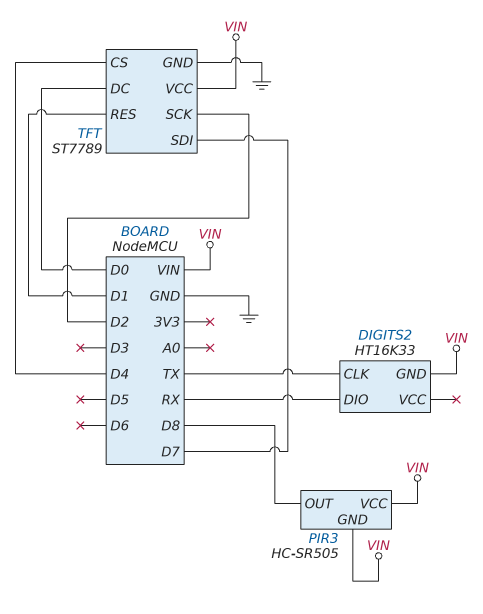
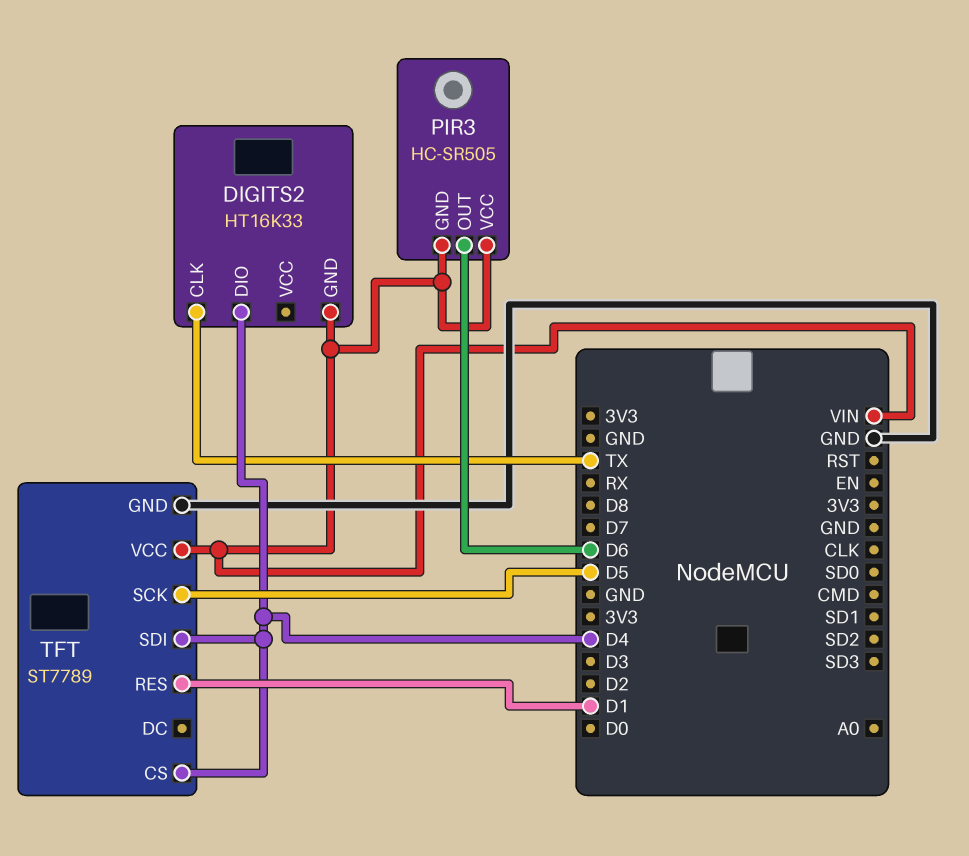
DIGITS2 pin DIO: RX -> D4
PIR3 pin OUT: D8 -> D6
TFT pin DC: D0 -> none
TFT pin SCK: D2 -> D5
TFT pin SDI: D7 -> D4

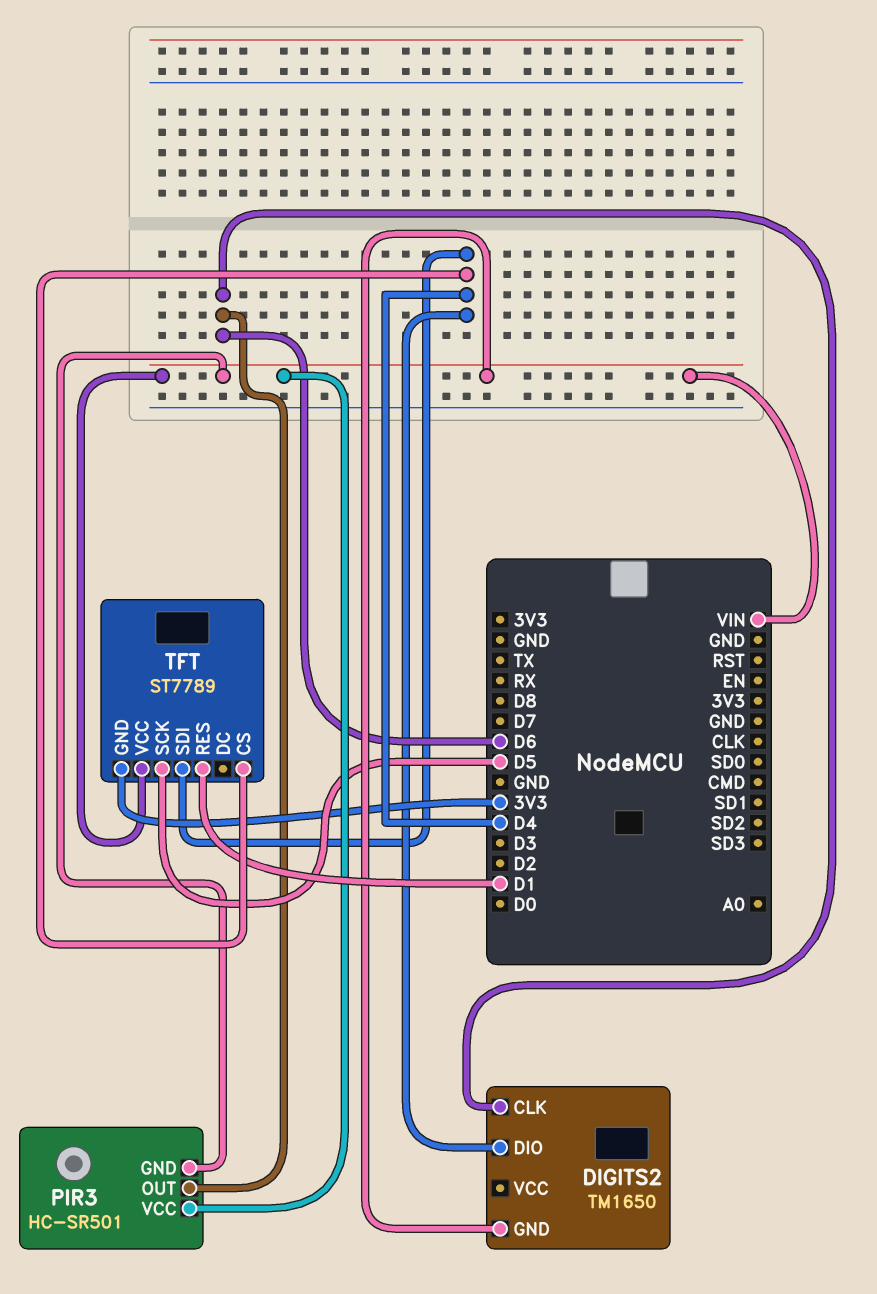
DIGITS2: HT16K33 -> TM1650
DIGITS2 pin CLK: TX -> D6
PIR3: HC-SR505 -> HC-SR501
TFT pin GND: GND -> 3V3

